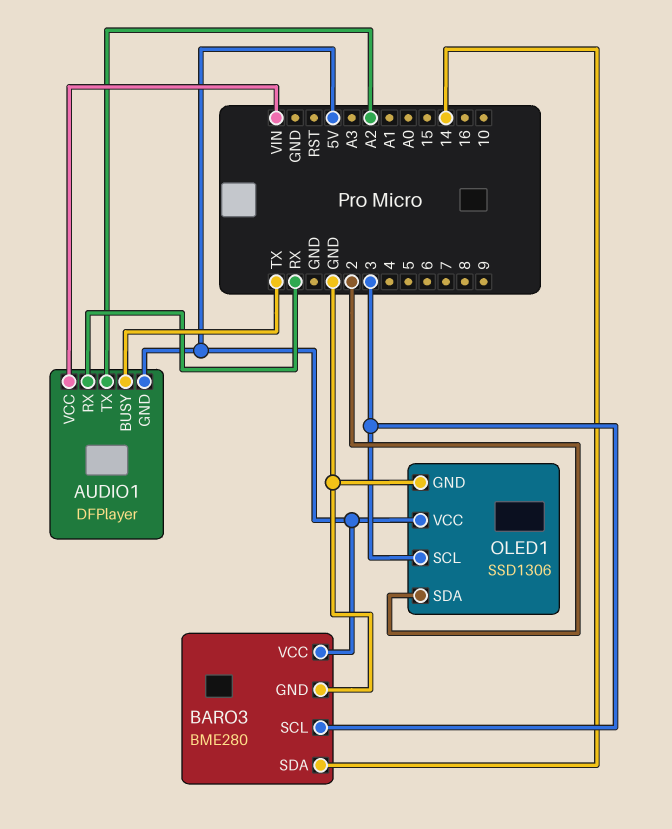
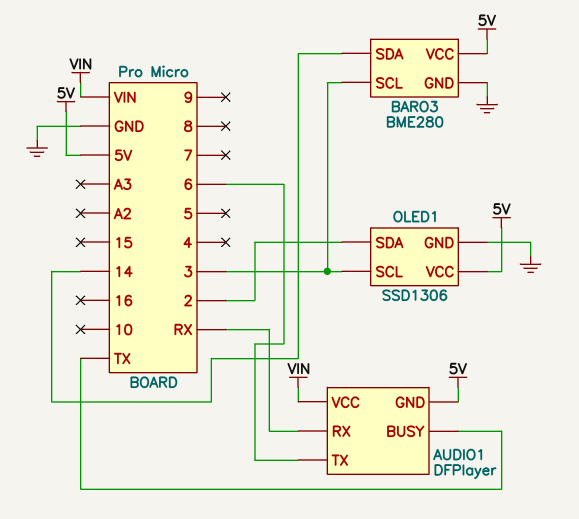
AUDIO1 pin TX: A2 -> 6

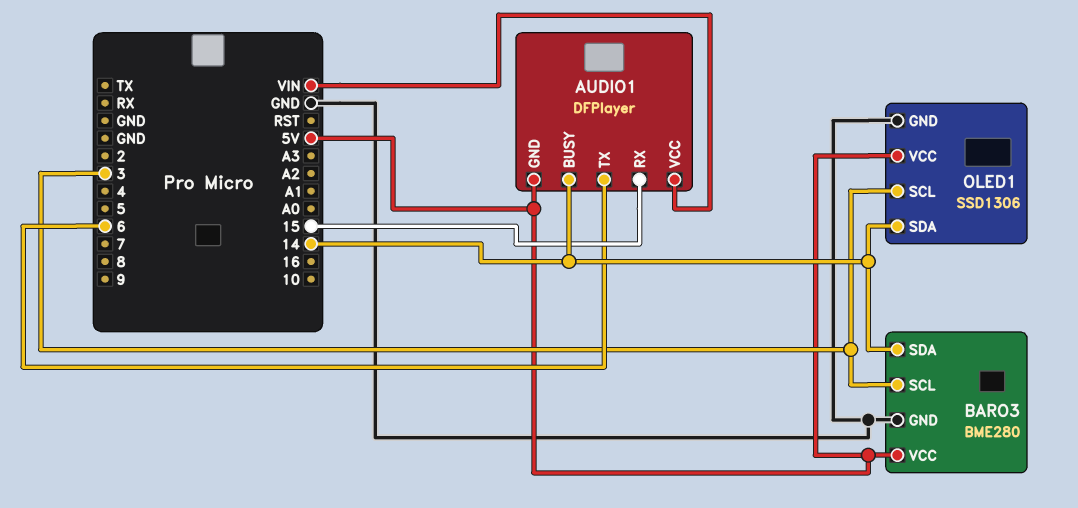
AUDIO1 pin BUSY: TX -> 14
AUDIO1 pin RX: RX -> 15
OLED1 pin SDA: 2 -> 14

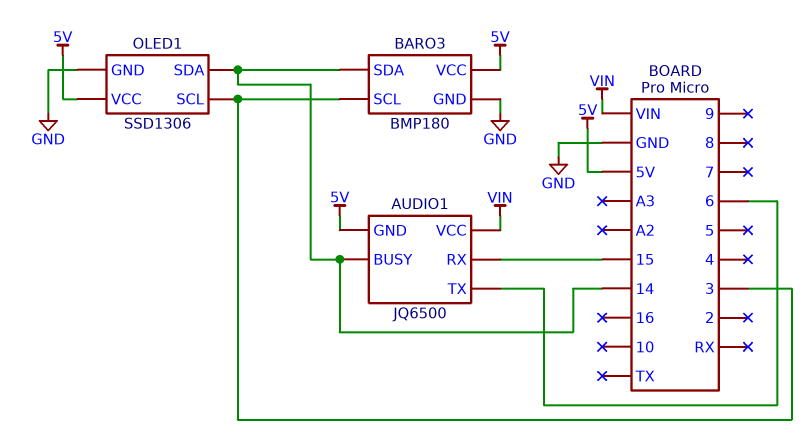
AUDIO1: DFPlayer -> JQ6500
BARO3: BME280 -> BMP180

